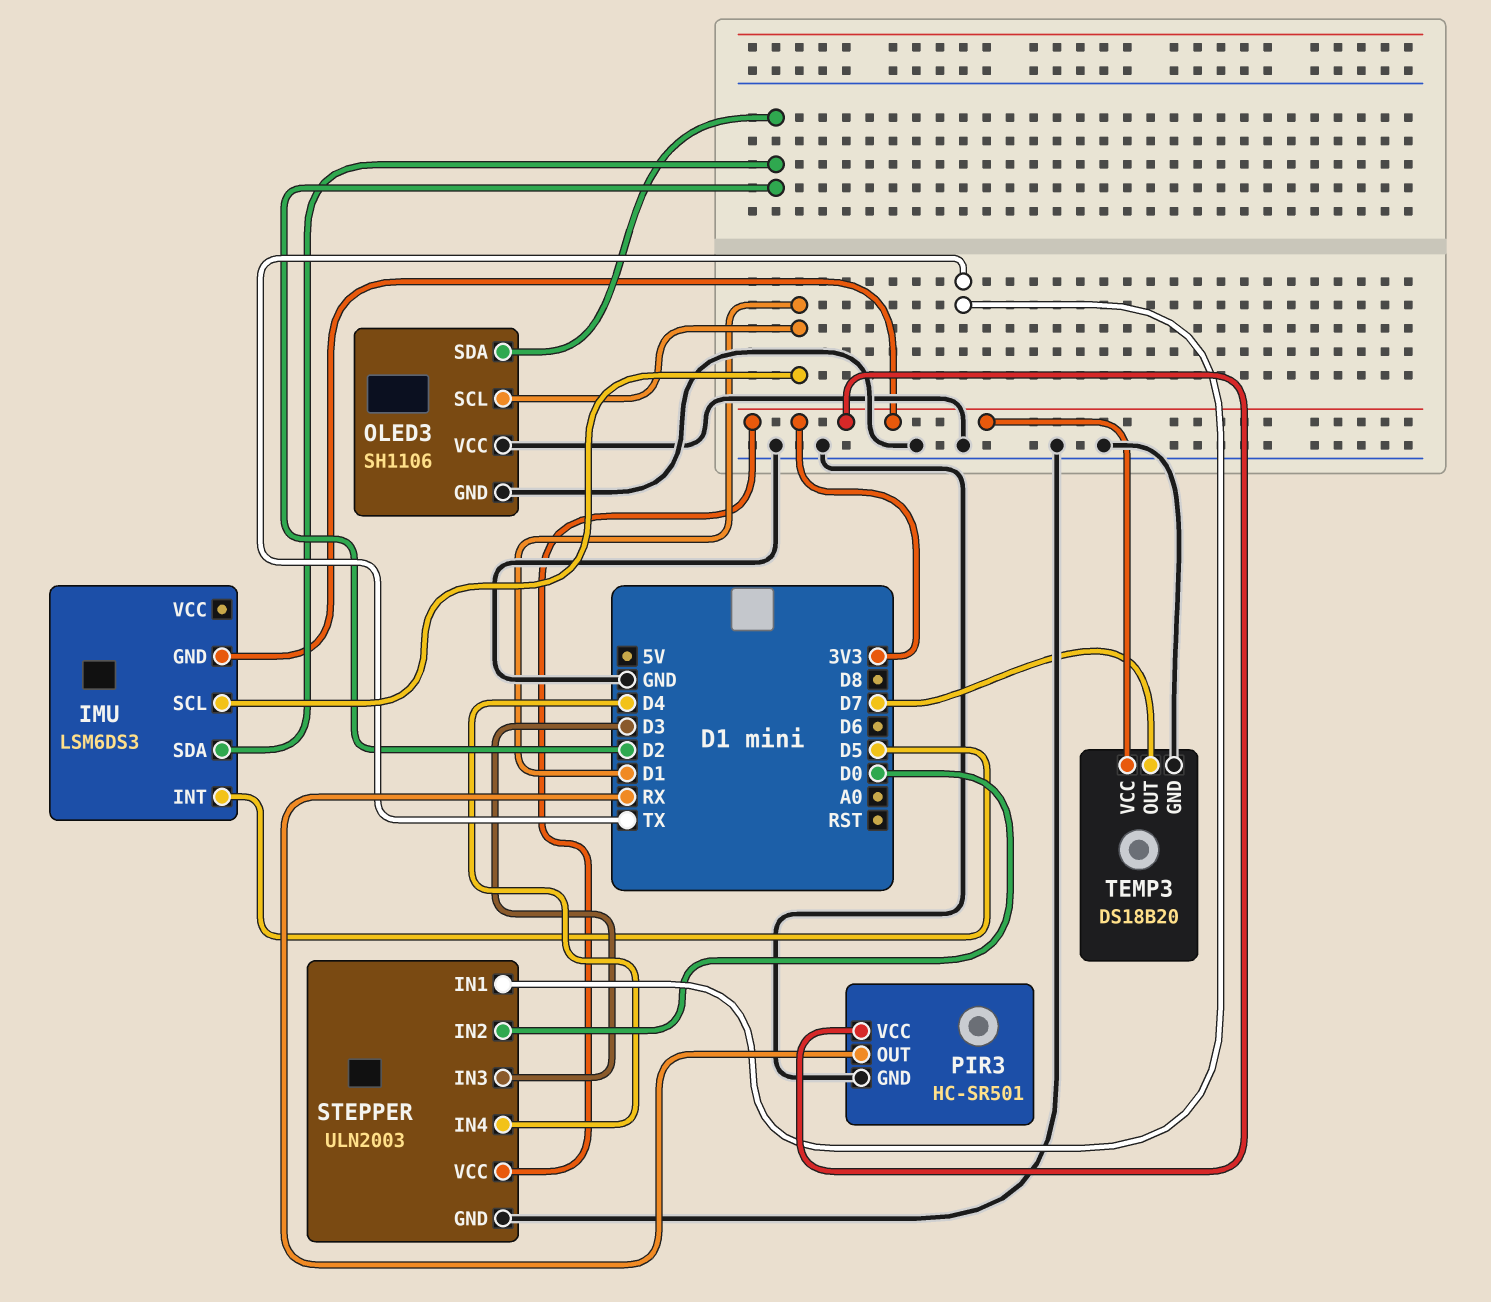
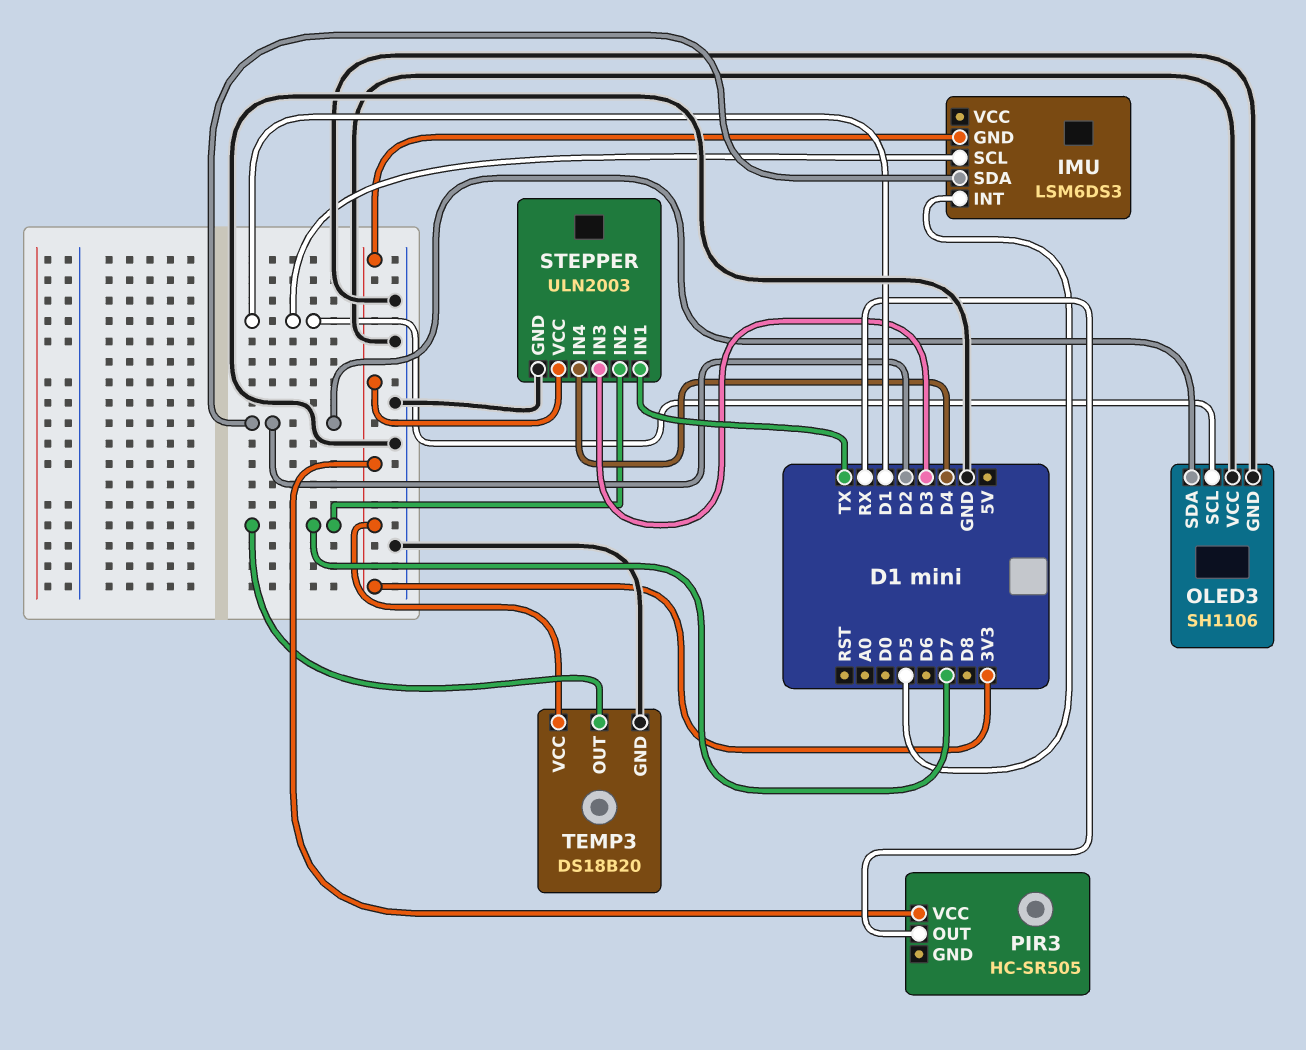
PIR3: HC-SR501 -> HC-SR505
PIR3 pin GND: GND -> none
STEPPER pin IN2: D0 -> D7

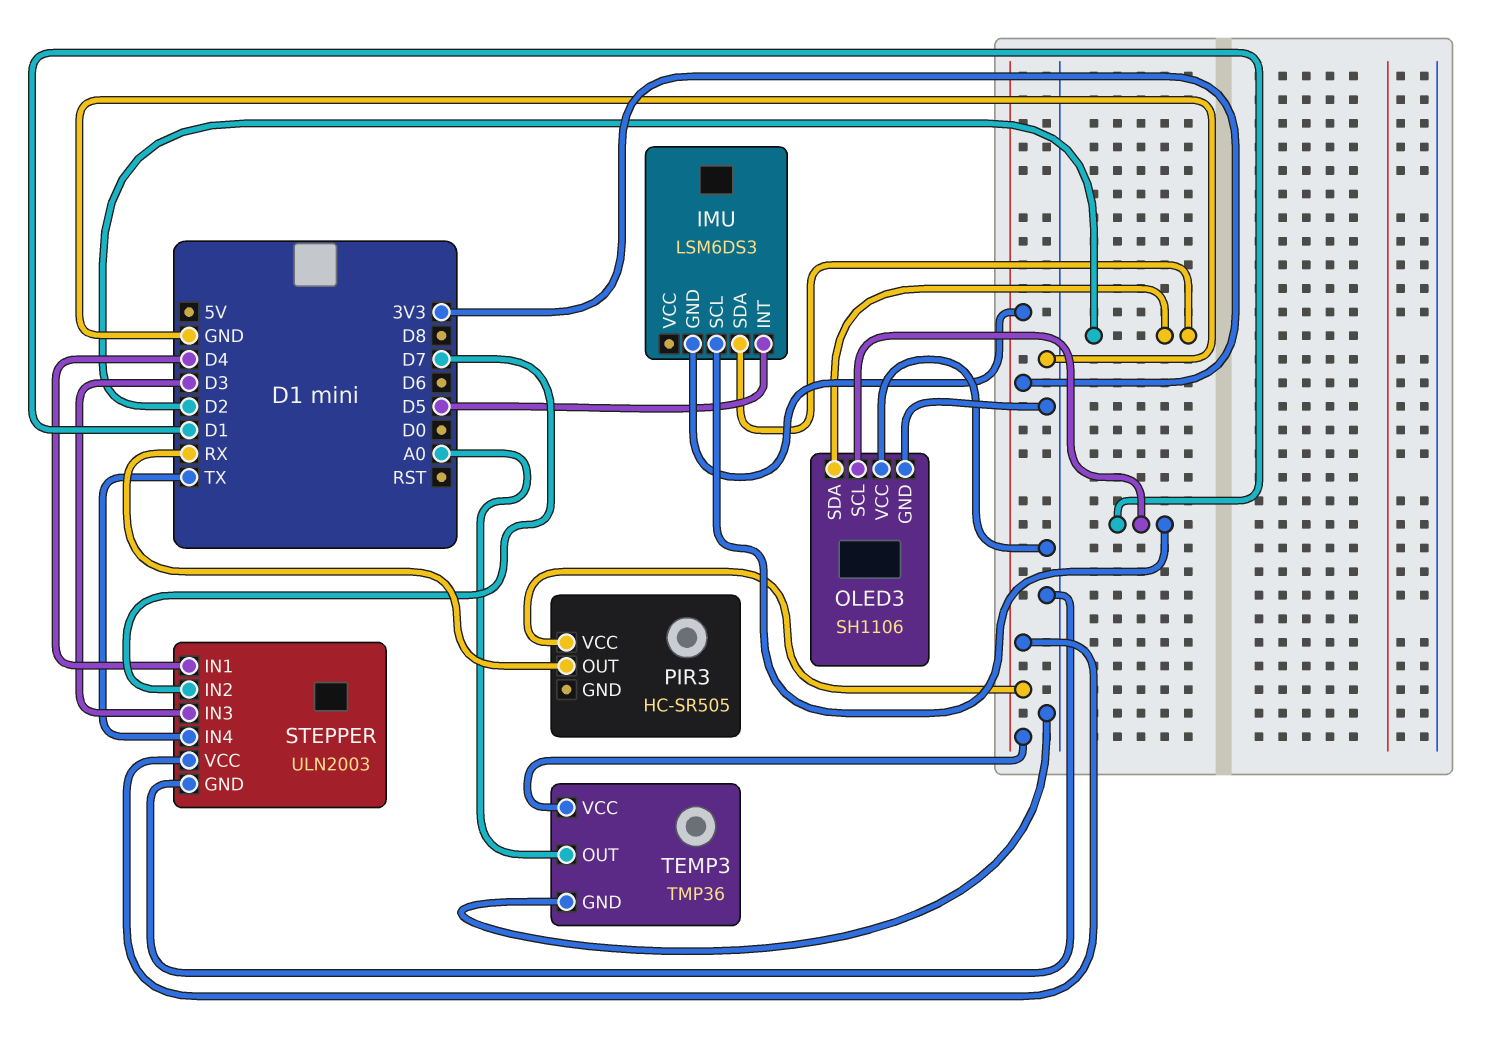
STEPPER pin IN1: TX -> D4
STEPPER pin IN4: D4 -> TX
TEMP3: DS18B20 -> TMP36
TEMP3 pin OUT: D7 -> A0

